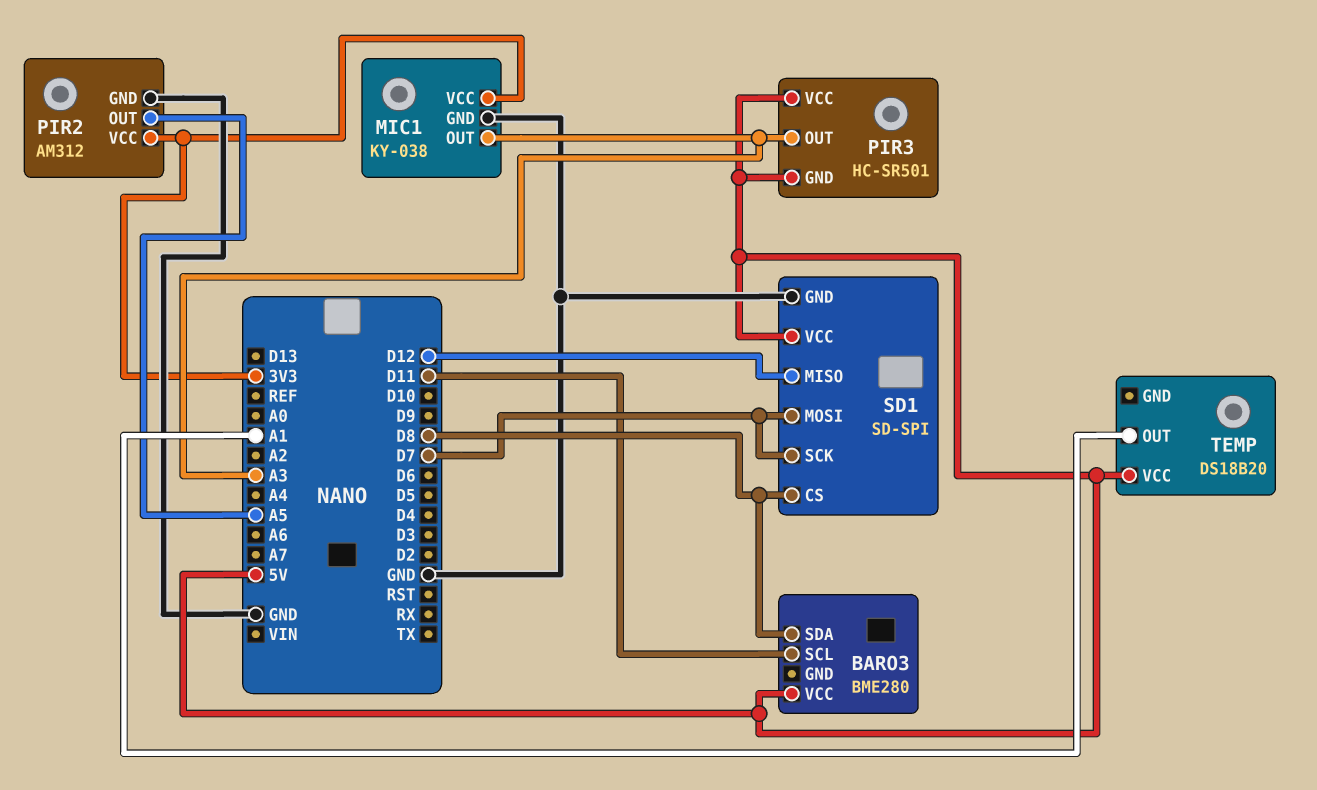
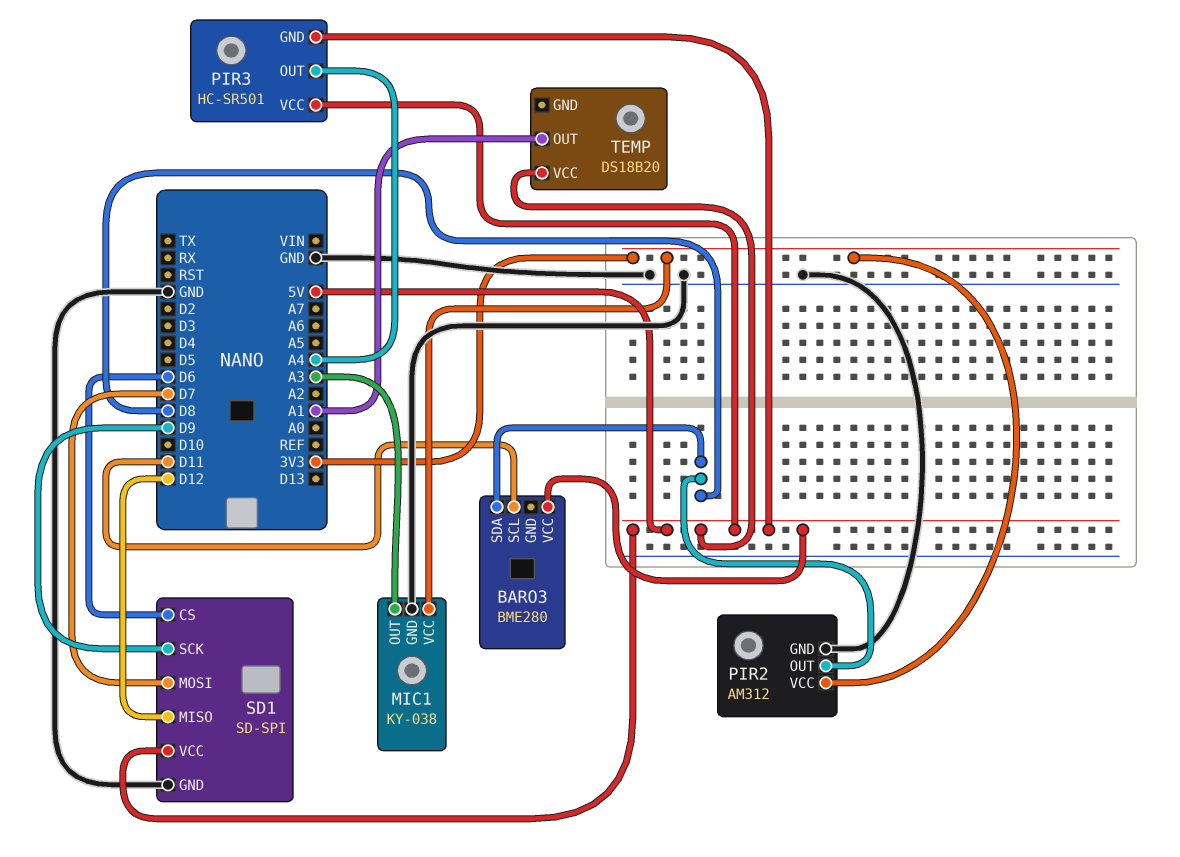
PIR2 pin OUT: A5 -> D8
PIR3 pin OUT: A3 -> A4
SD1 pin CS: D8 -> D6
SD1 pin SCK: D7 -> D9

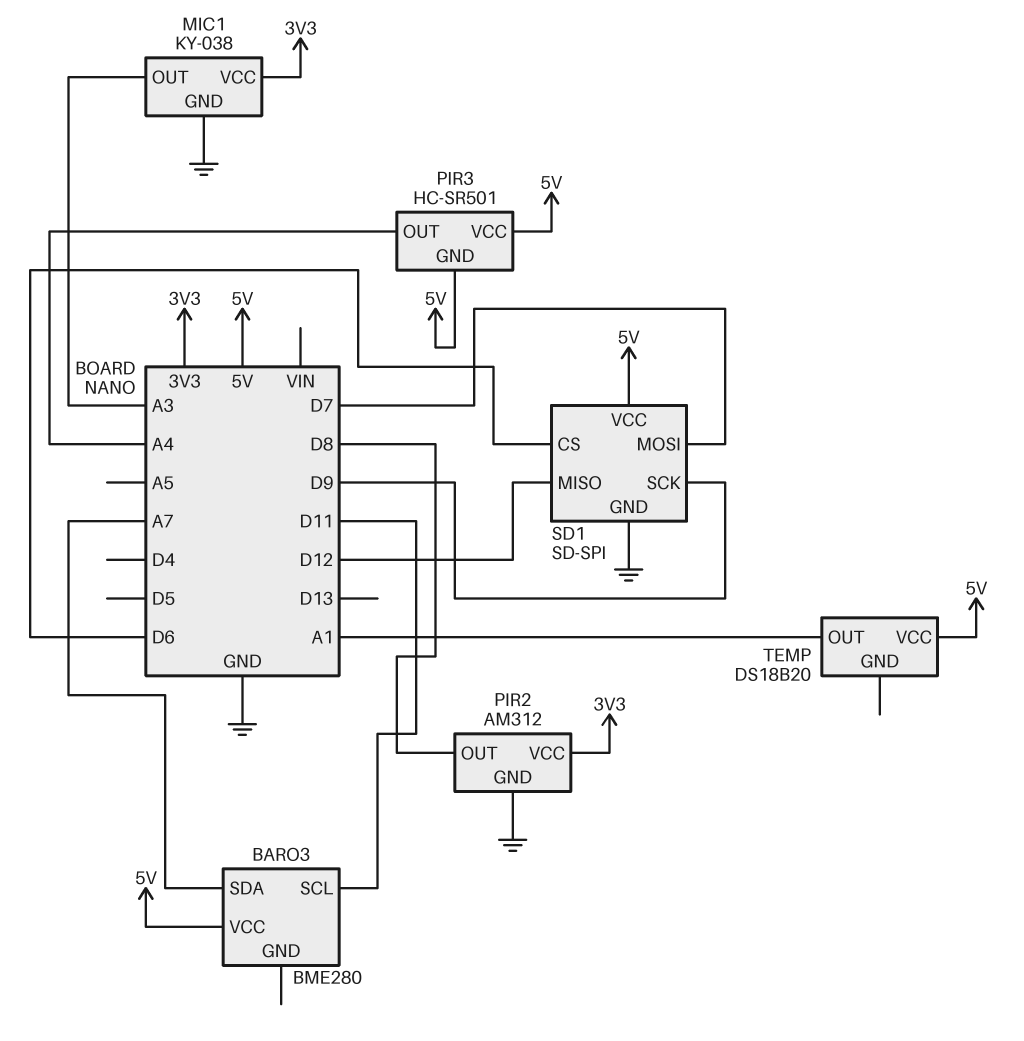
BARO3 pin SDA: D8 -> A7

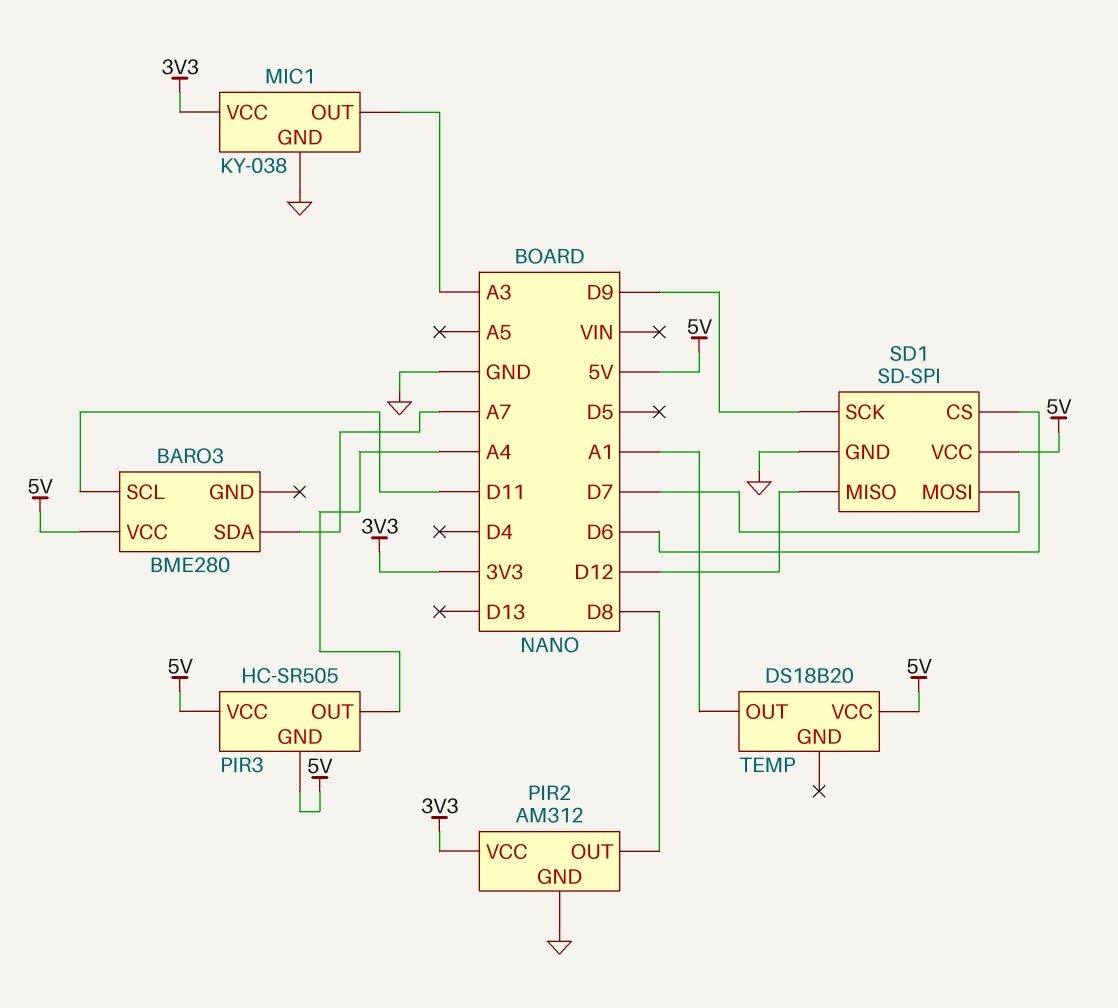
PIR3: HC-SR501 -> HC-SR505

